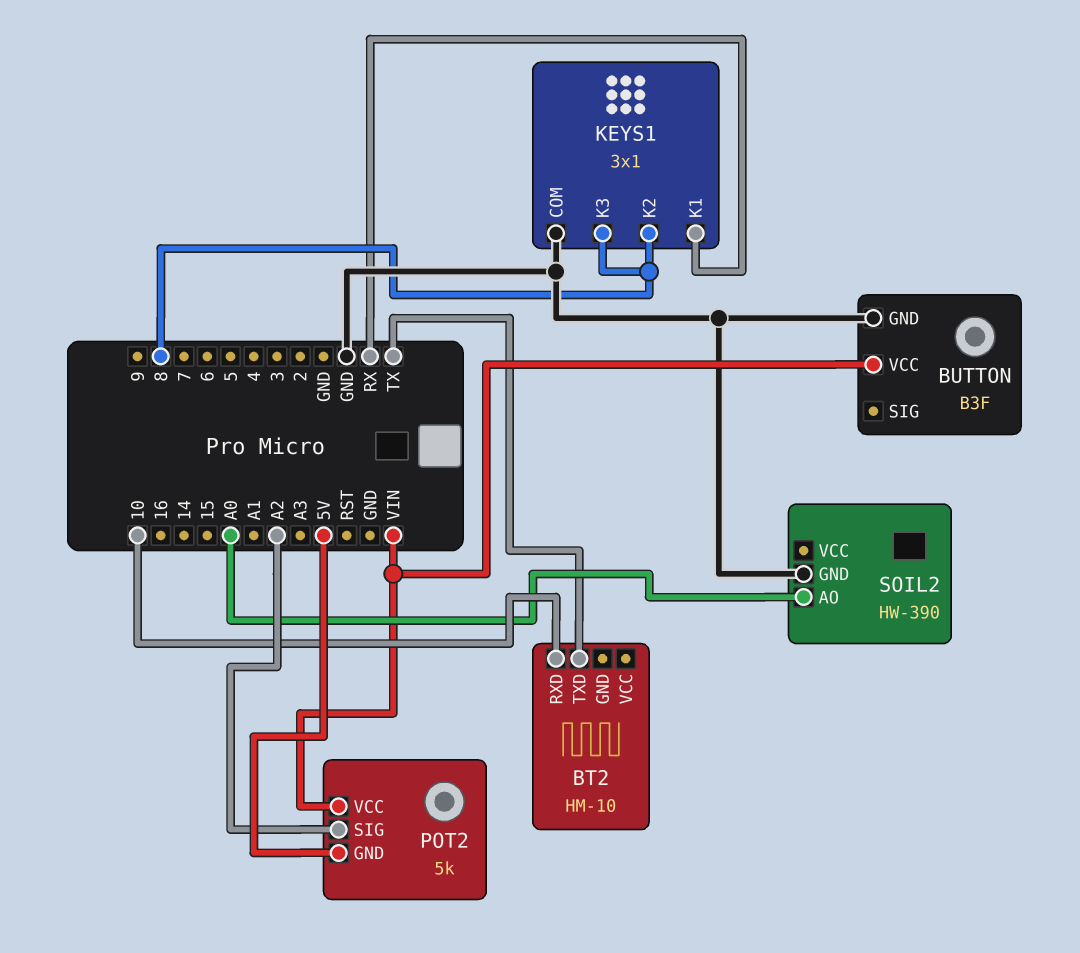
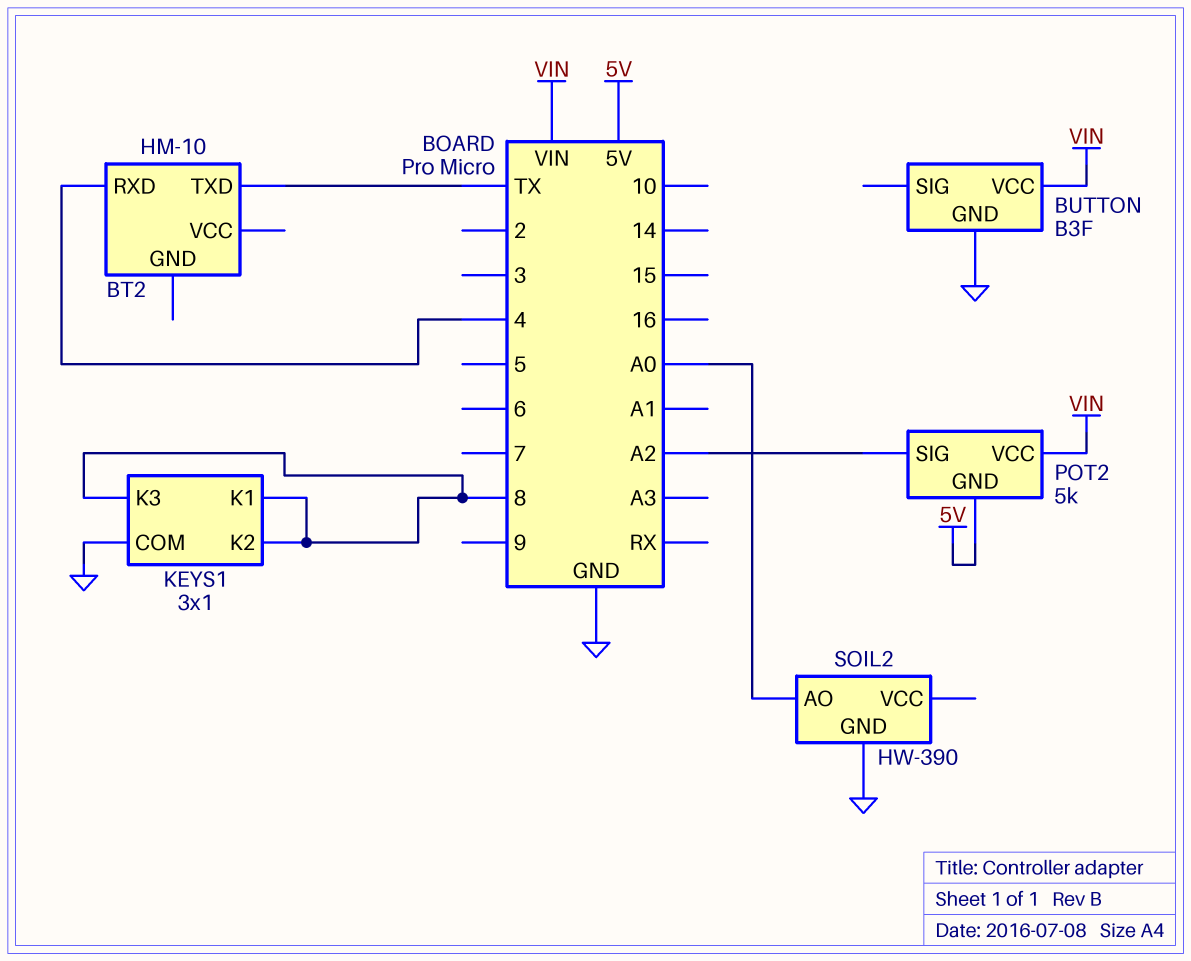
BT2 pin RXD: 10 -> 4
KEYS1 pin K1: RX -> 8

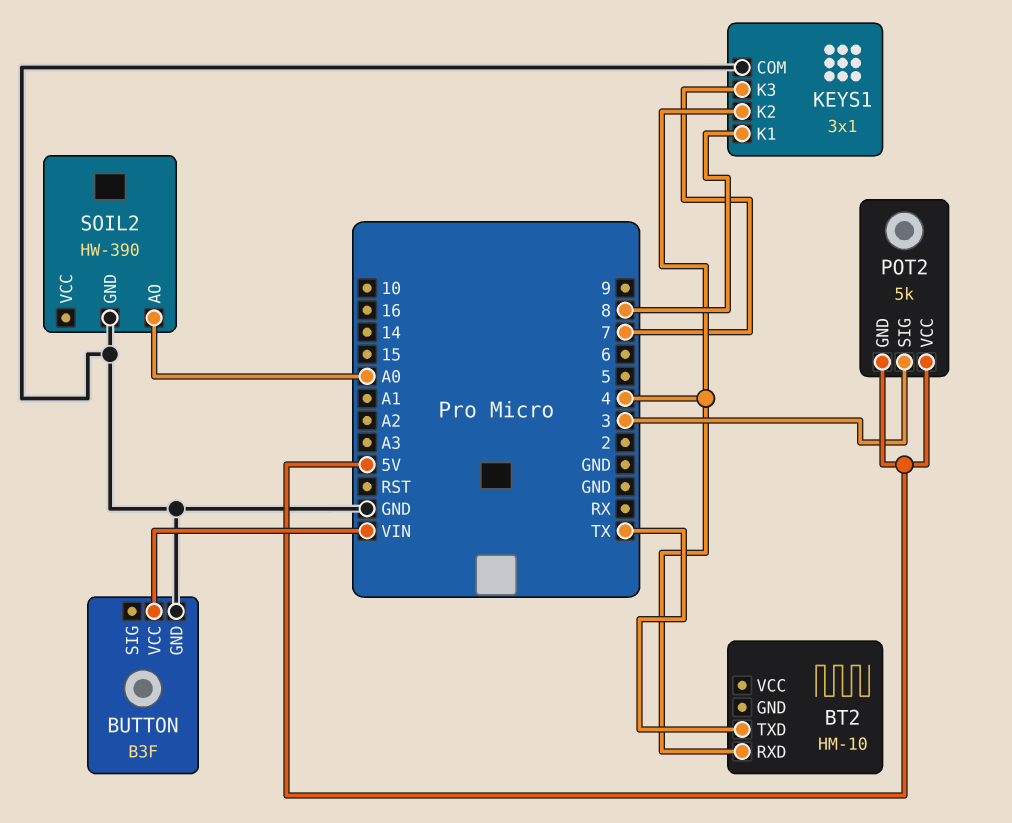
KEYS1 pin K2: 8 -> 4
KEYS1 pin K3: 8 -> 7
POT2 pin SIG: A2 -> 3
POT2 pin VCC: VIN -> 5V

